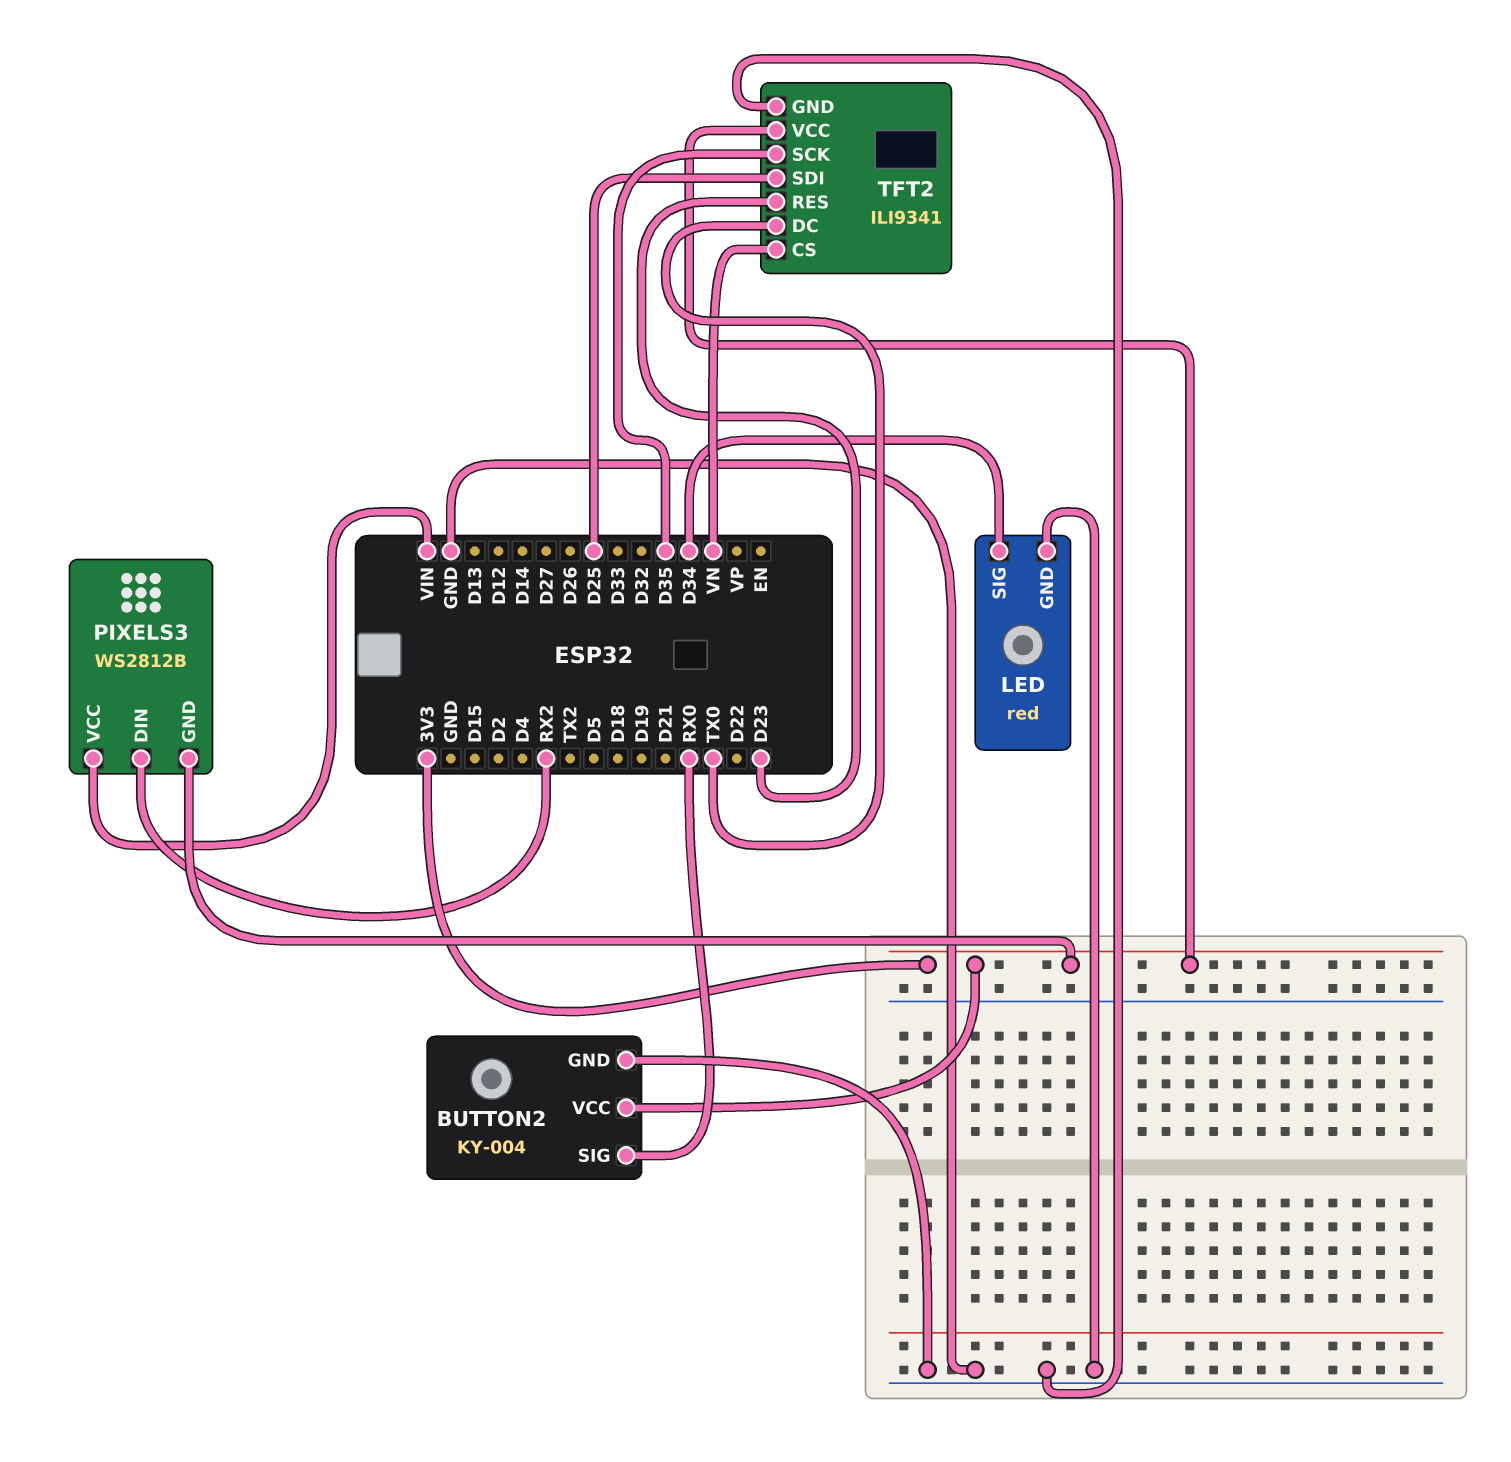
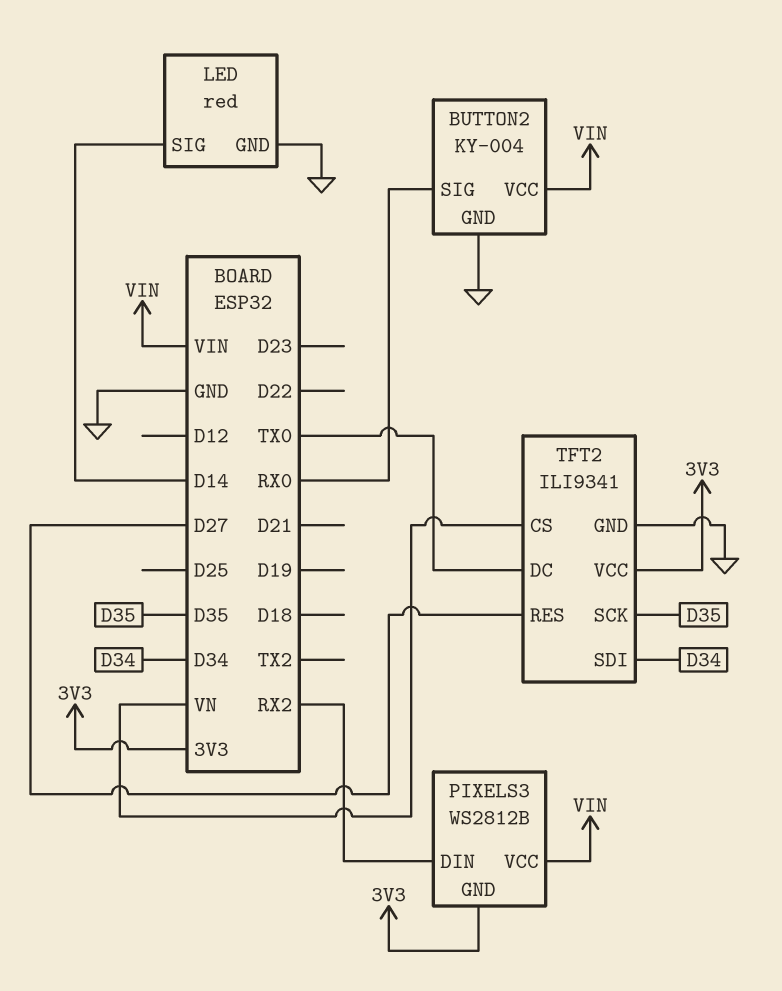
BUTTON2 pin VCC: 3V3 -> VIN
LED pin SIG: D34 -> D14
TFT2 pin RES: D23 -> D27
TFT2 pin SDI: D25 -> D34

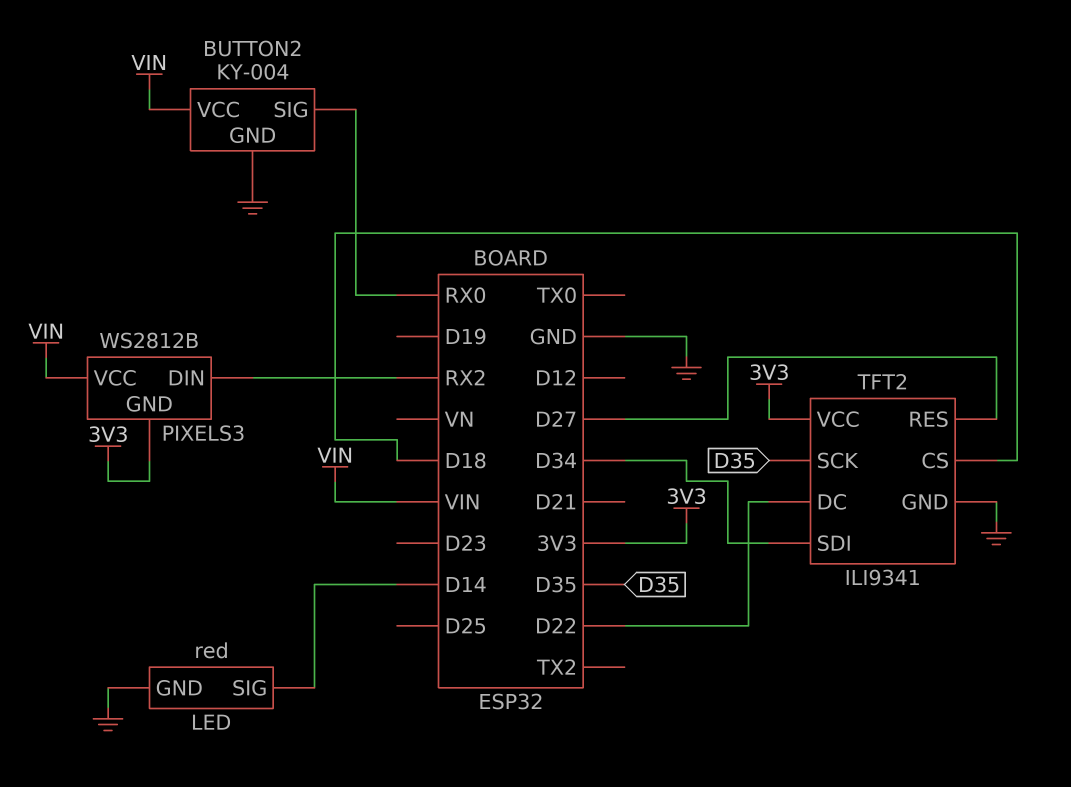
TFT2 pin CS: VN -> D18
TFT2 pin DC: TX0 -> D22

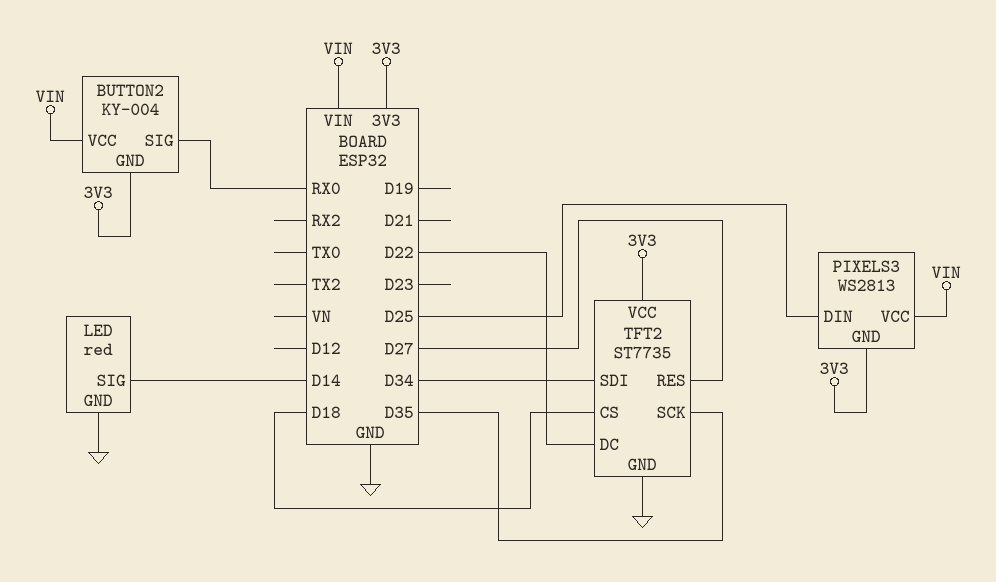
BUTTON2 pin GND: GND -> 3V3
PIXELS3: WS2812B -> WS2813
PIXELS3 pin DIN: RX2 -> D25
TFT2: ILI9341 -> ST7735

